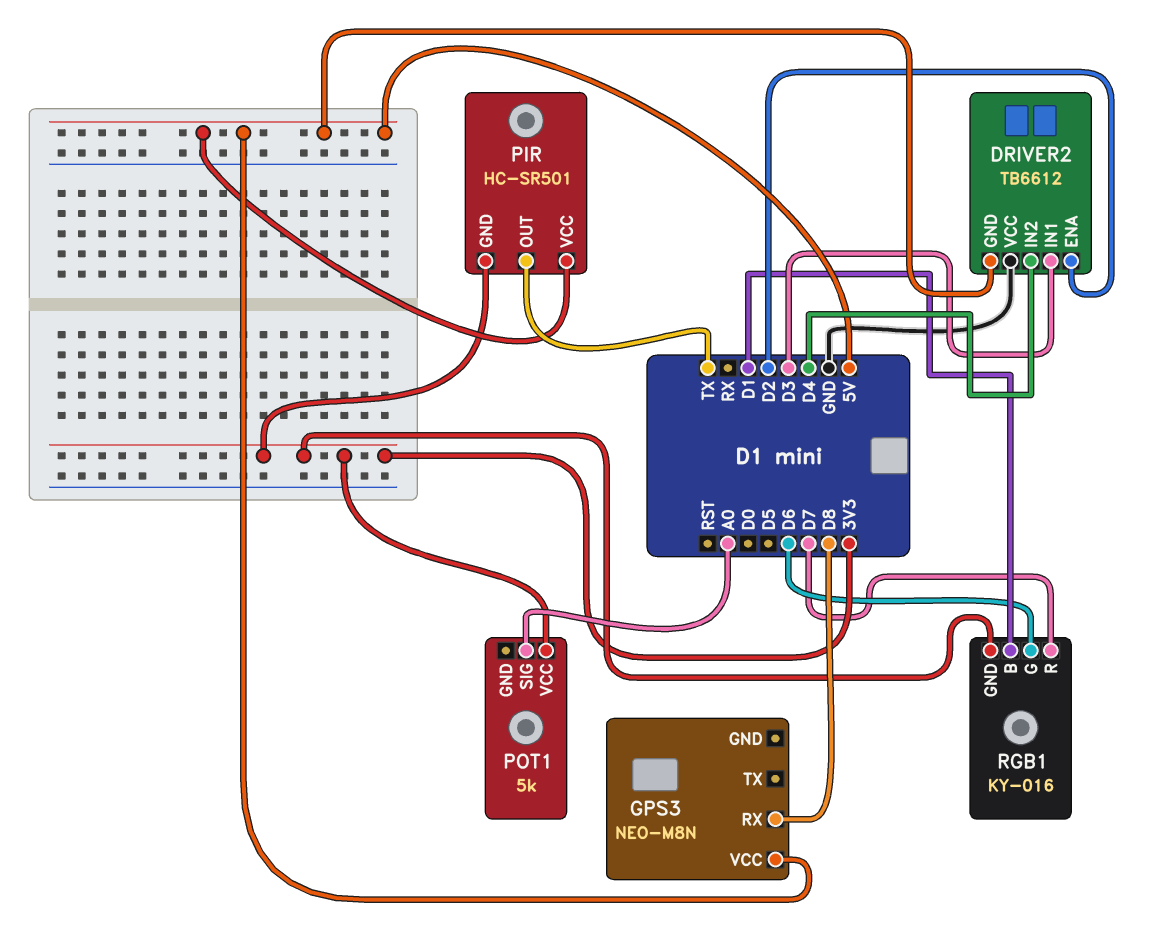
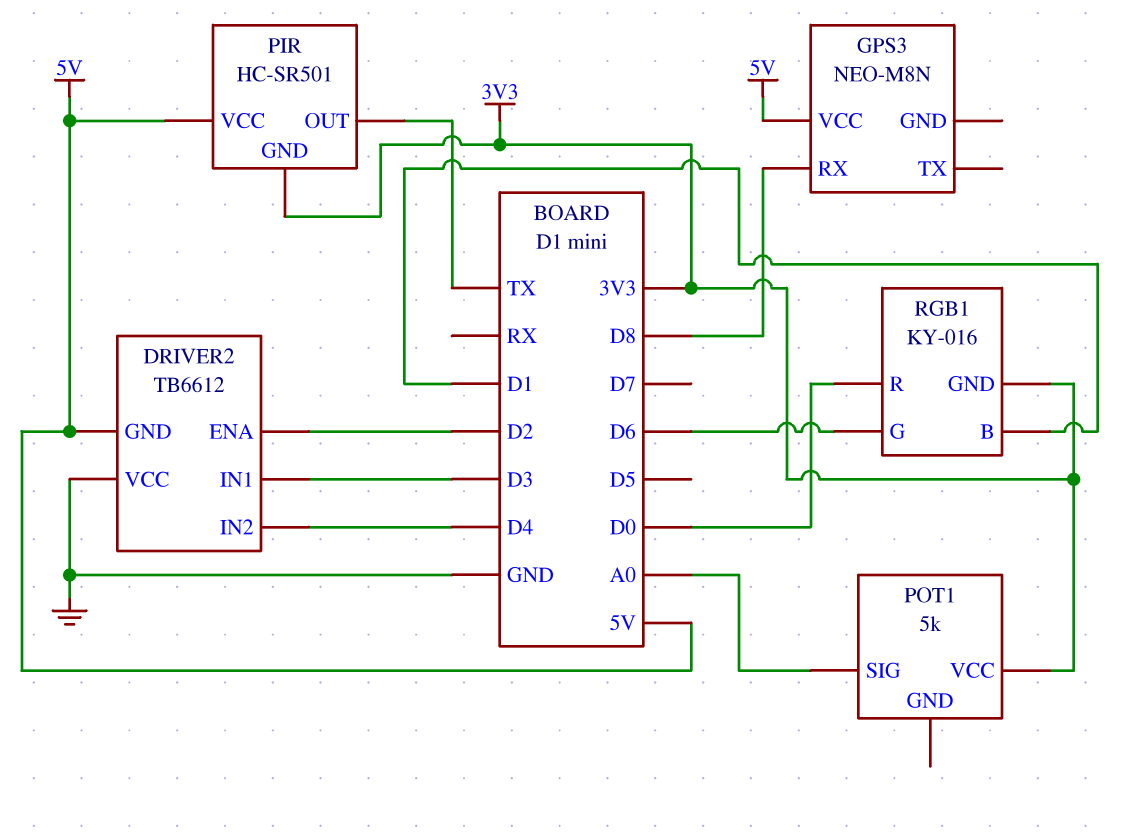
RGB1 pin R: D7 -> D0

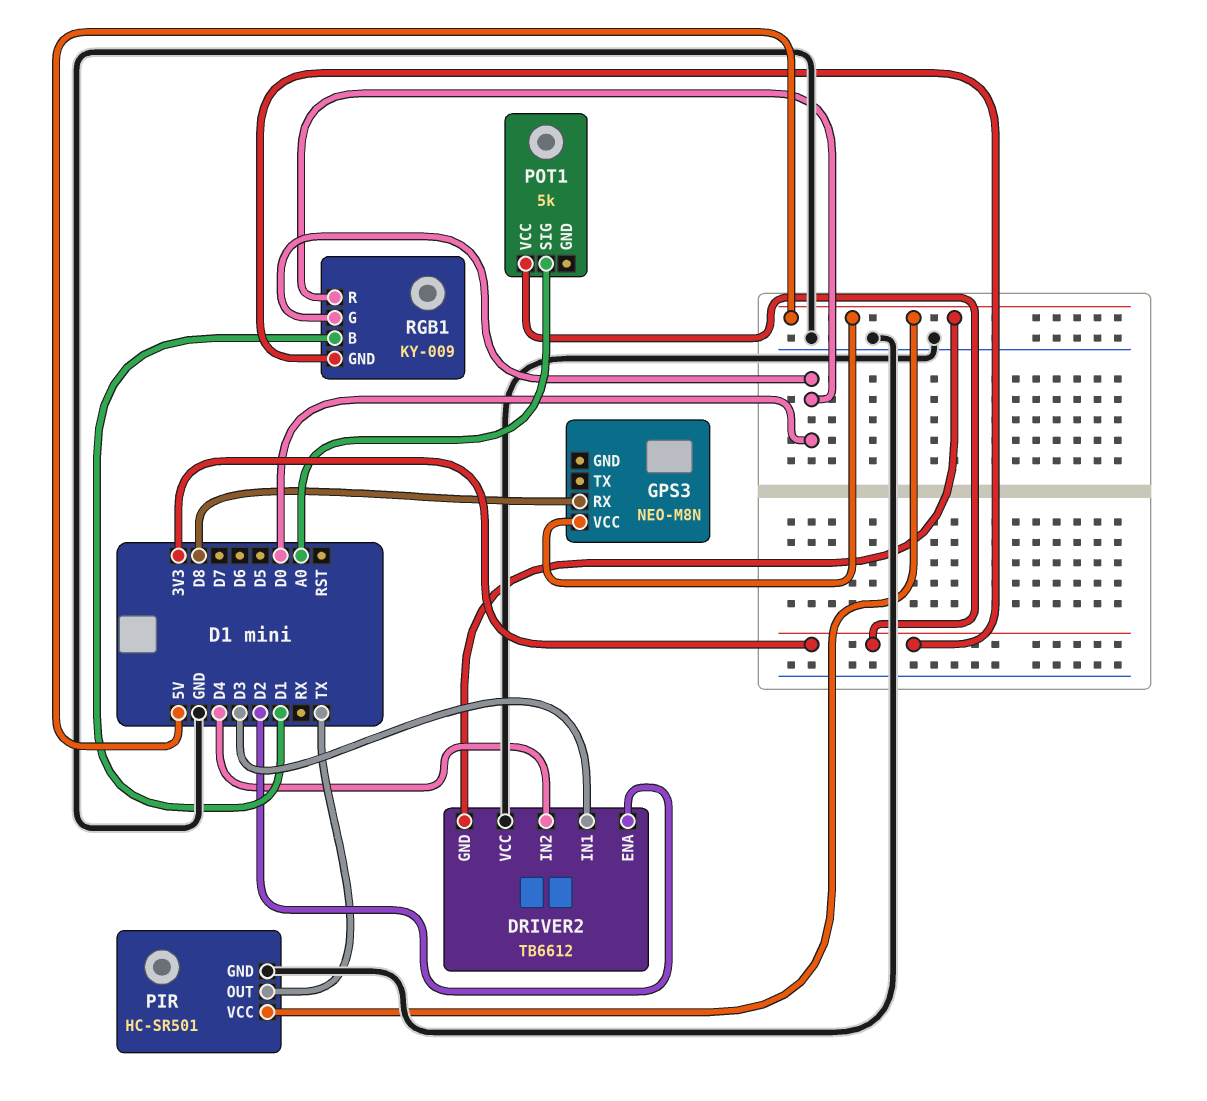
PIR pin GND: 3V3 -> GND
RGB1: KY-016 -> KY-009
RGB1 pin G: D6 -> D0

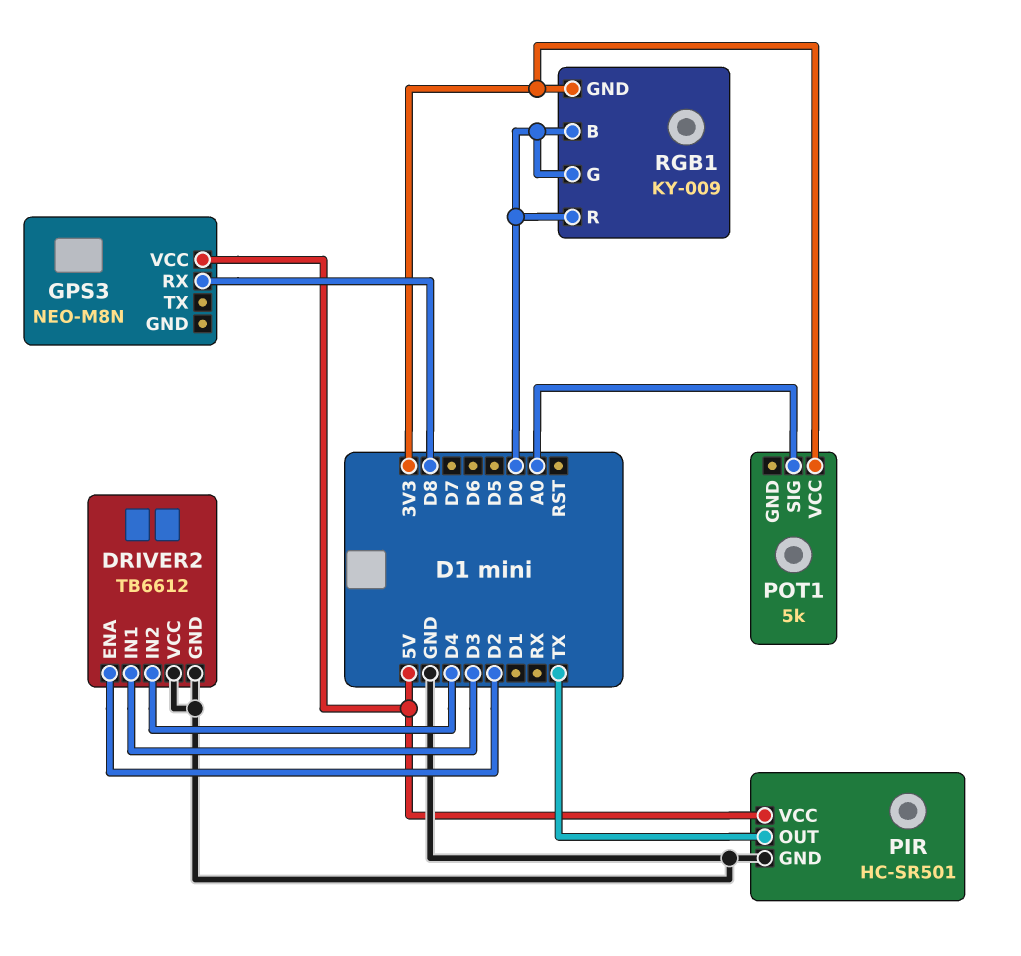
DRIVER2 pin GND: 5V -> GND
RGB1 pin B: D1 -> D0

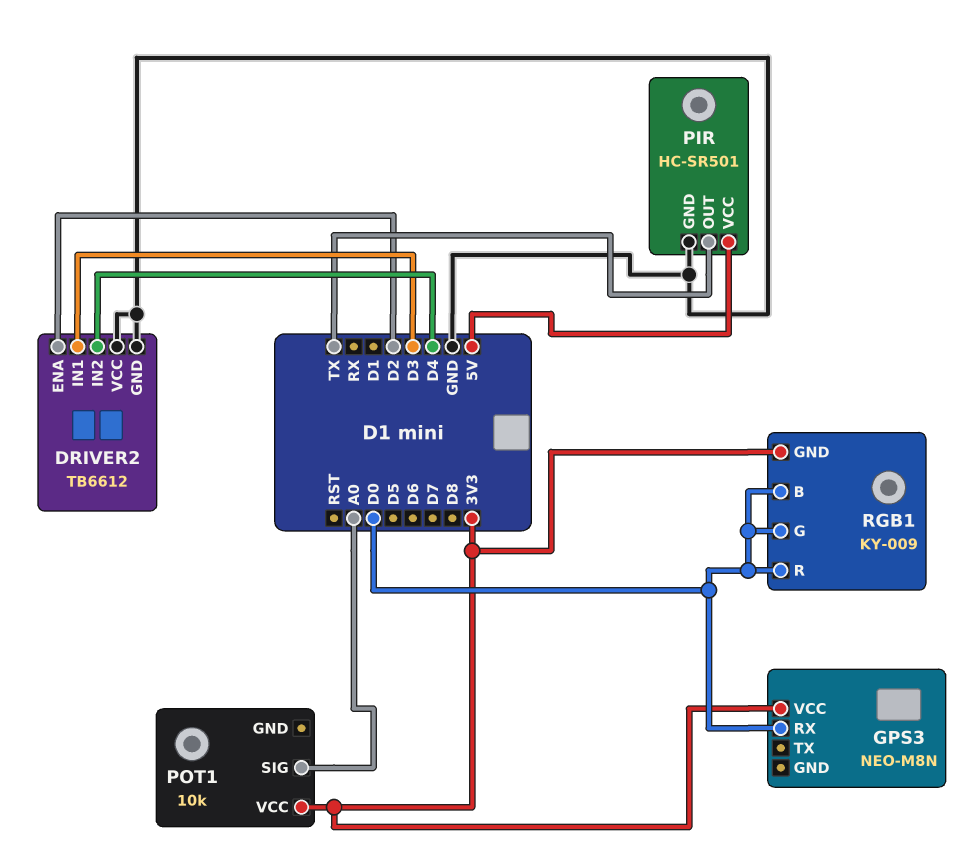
GPS3 pin RX: D8 -> D0
GPS3 pin VCC: 5V -> 3V3
POT1: 5k -> 10k

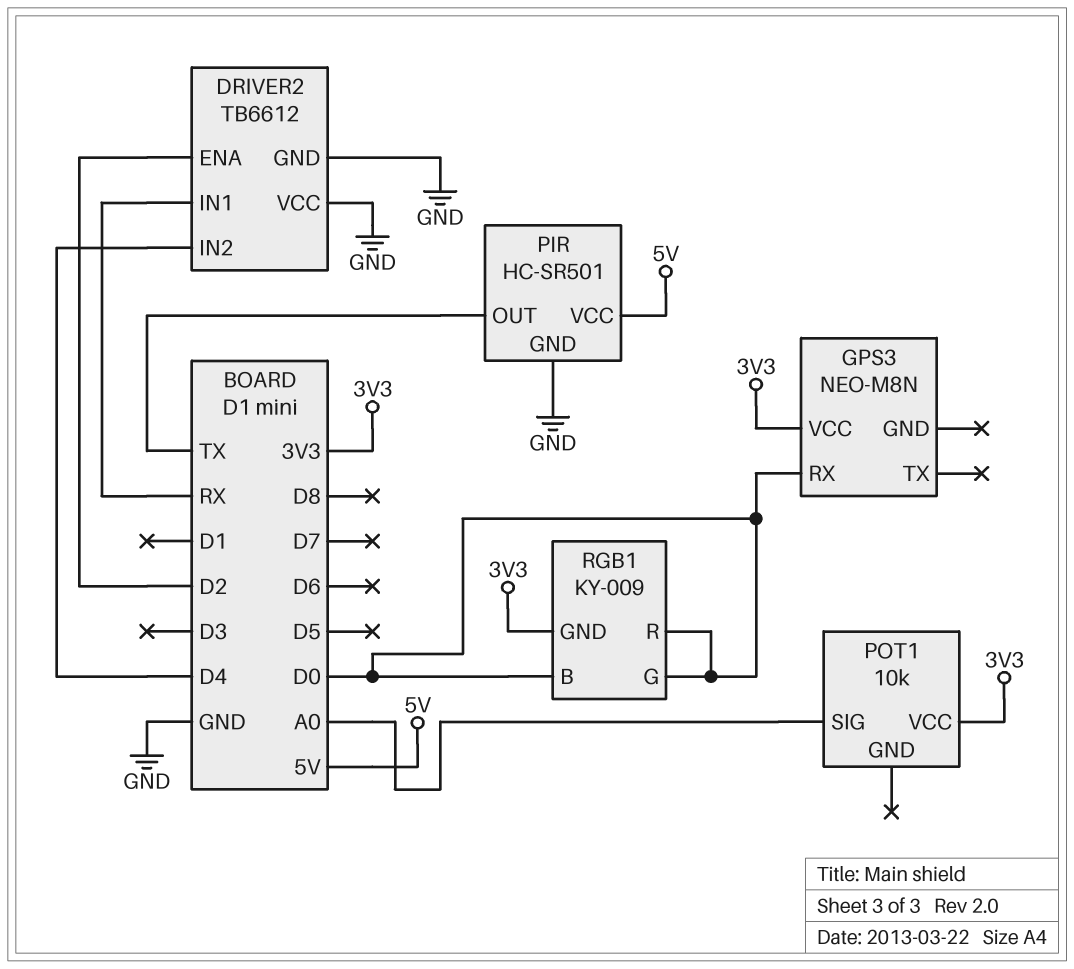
DRIVER2 pin IN1: D3 -> RX

